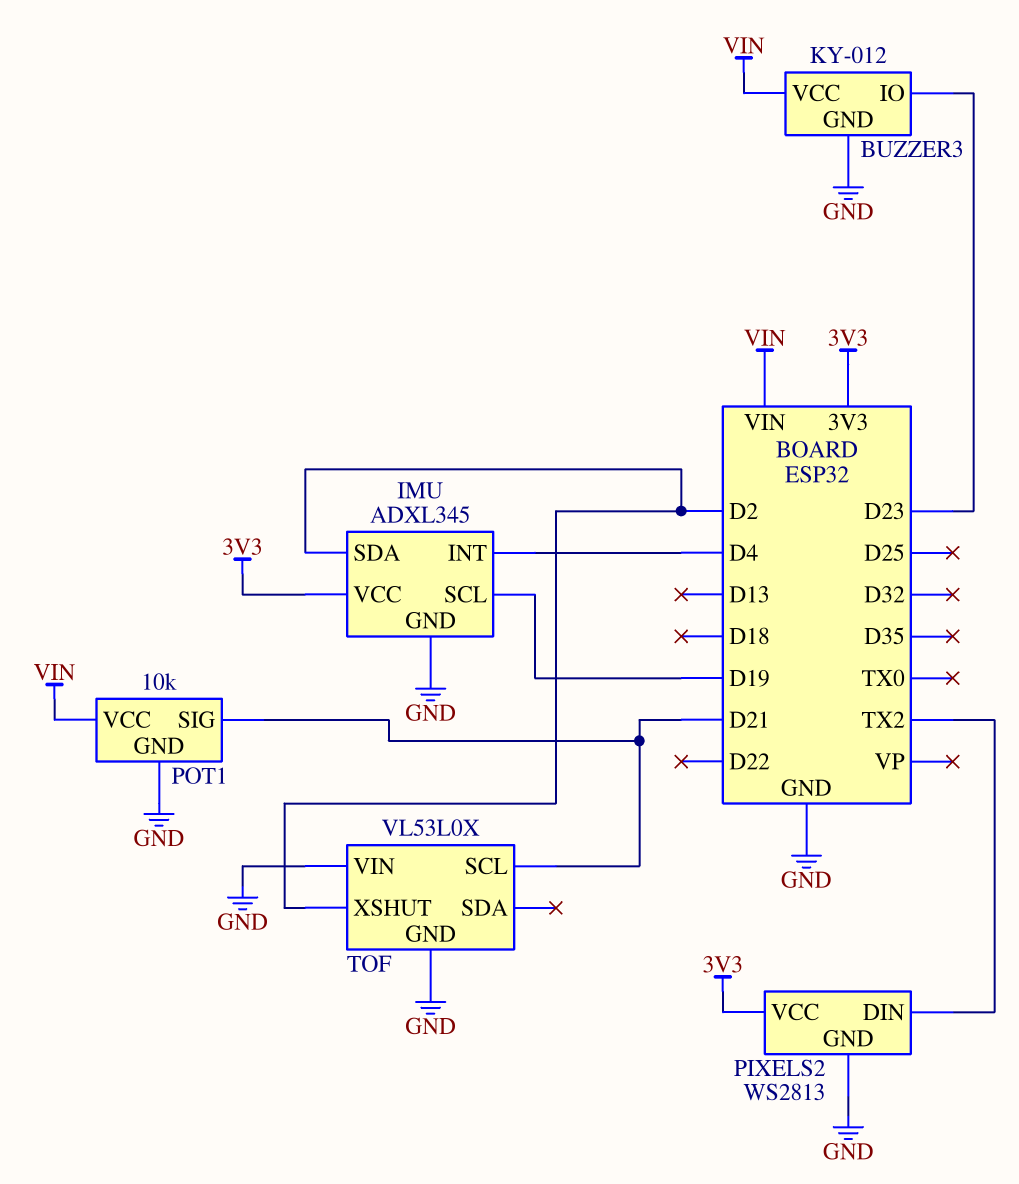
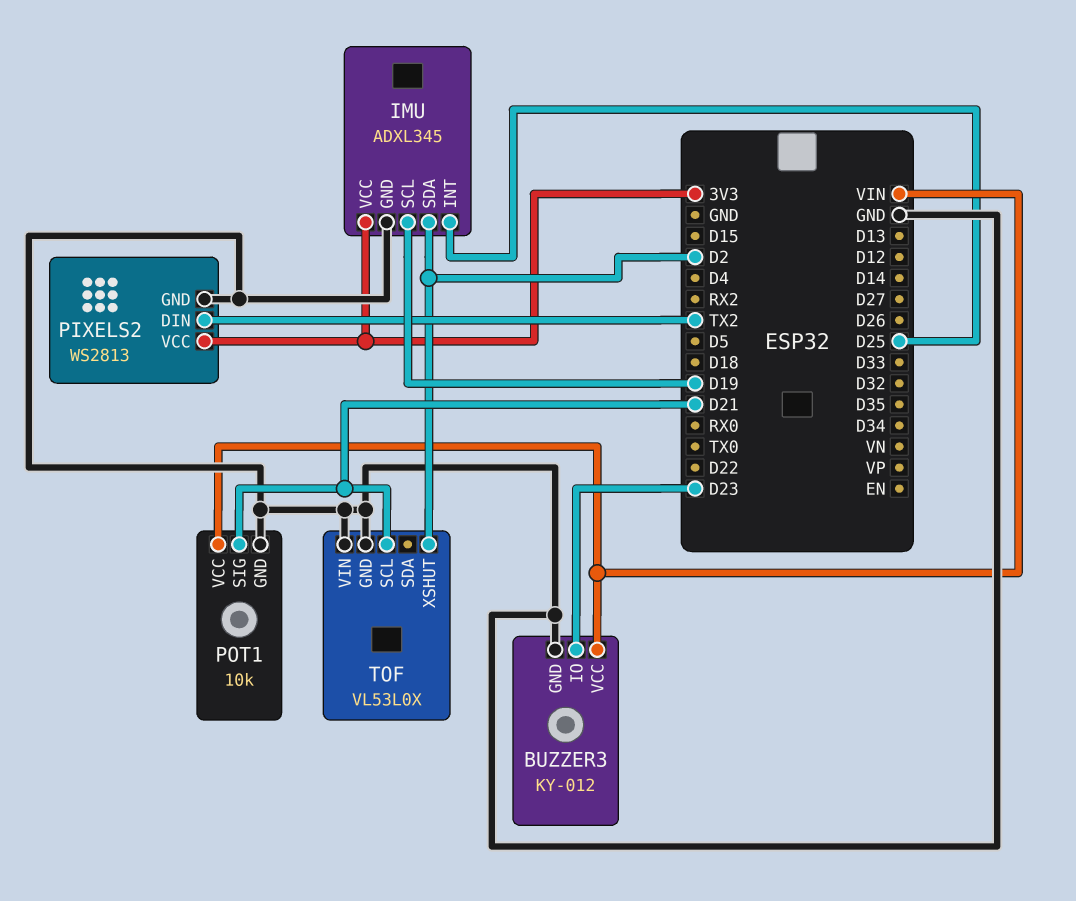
IMU pin INT: D4 -> D25

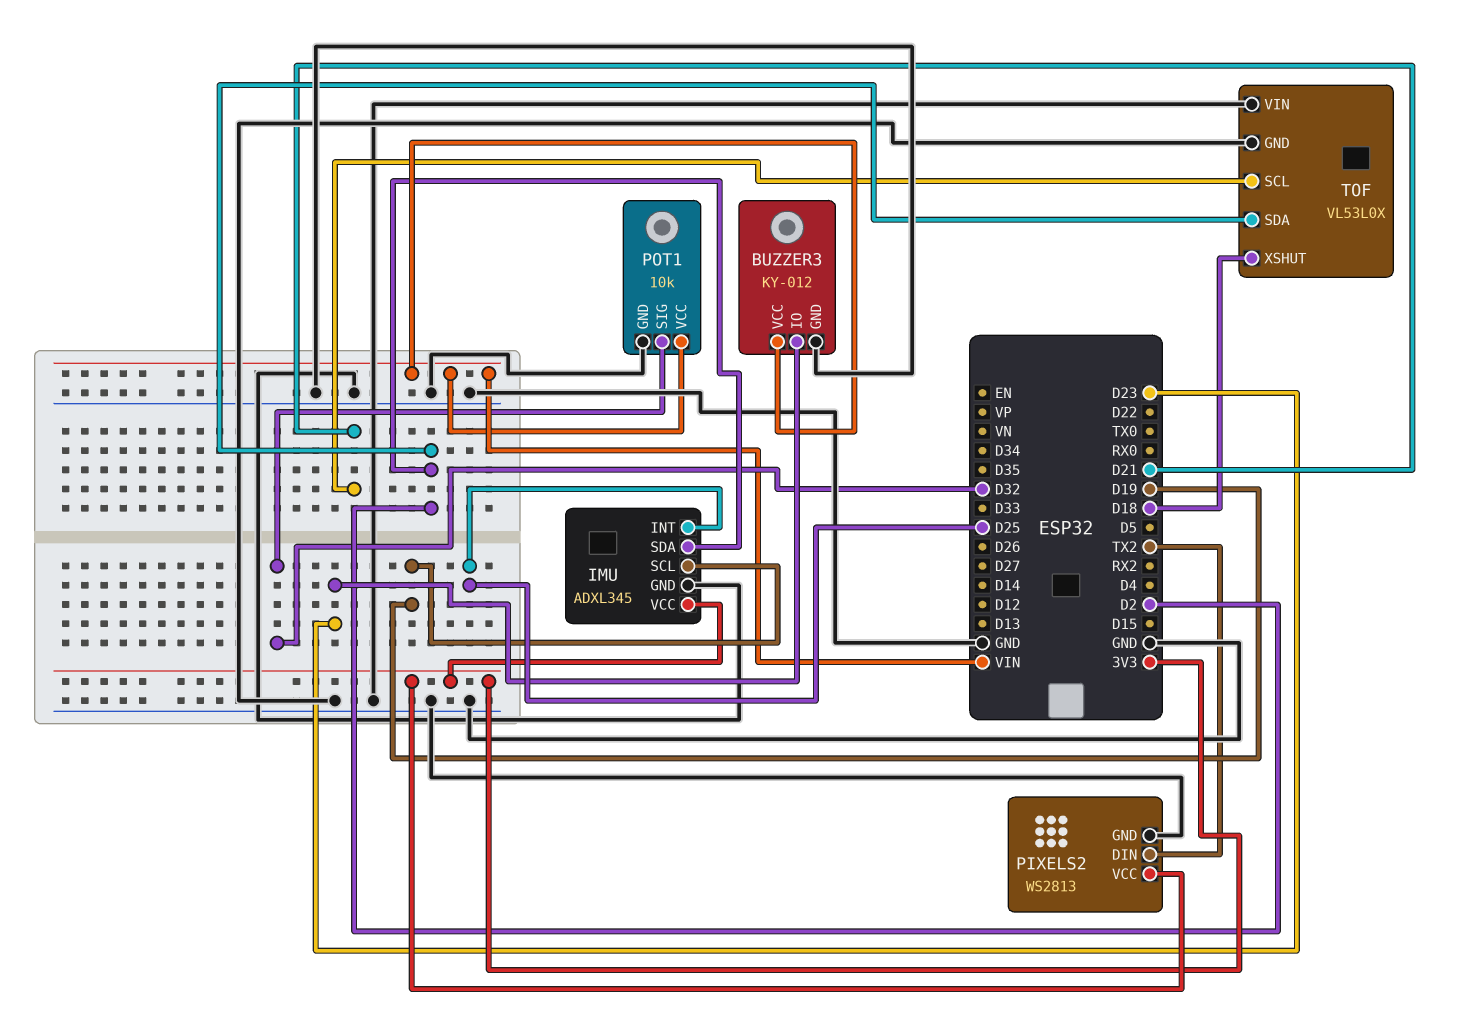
POT1 pin SIG: D21 -> D32
TOF pin SDA: none -> D2
TOF pin XSHUT: D2 -> D18

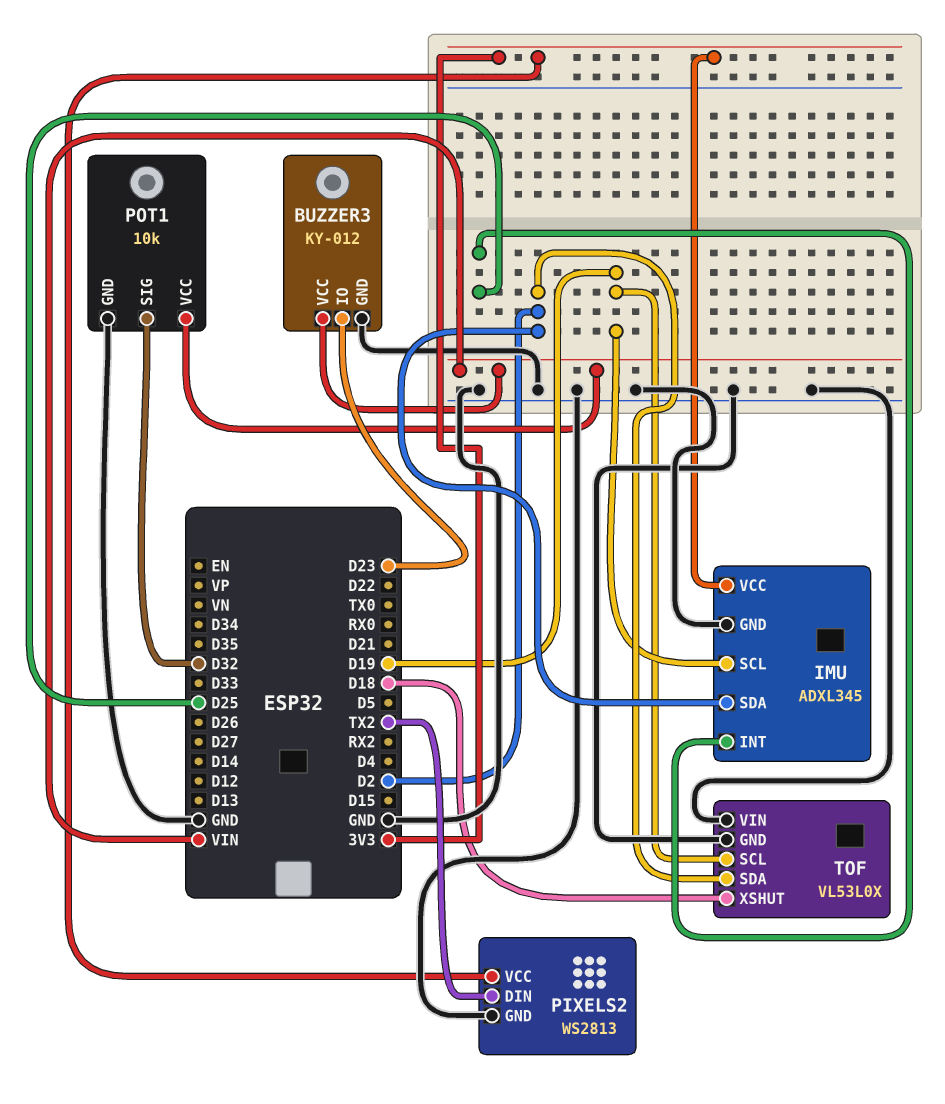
TOF pin SCL: D21 -> D19

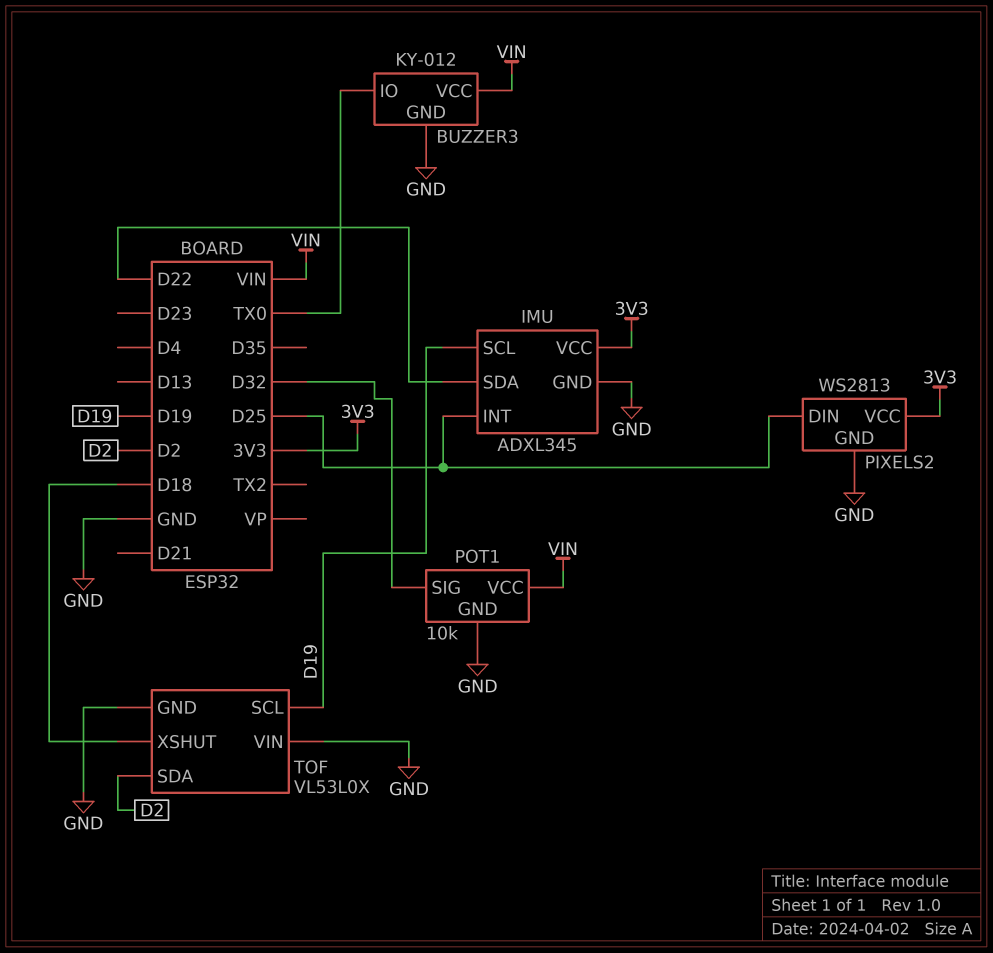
BUZZER3 pin IO: D23 -> TX0
IMU pin SDA: D2 -> D22
PIXELS2 pin DIN: TX2 -> D25

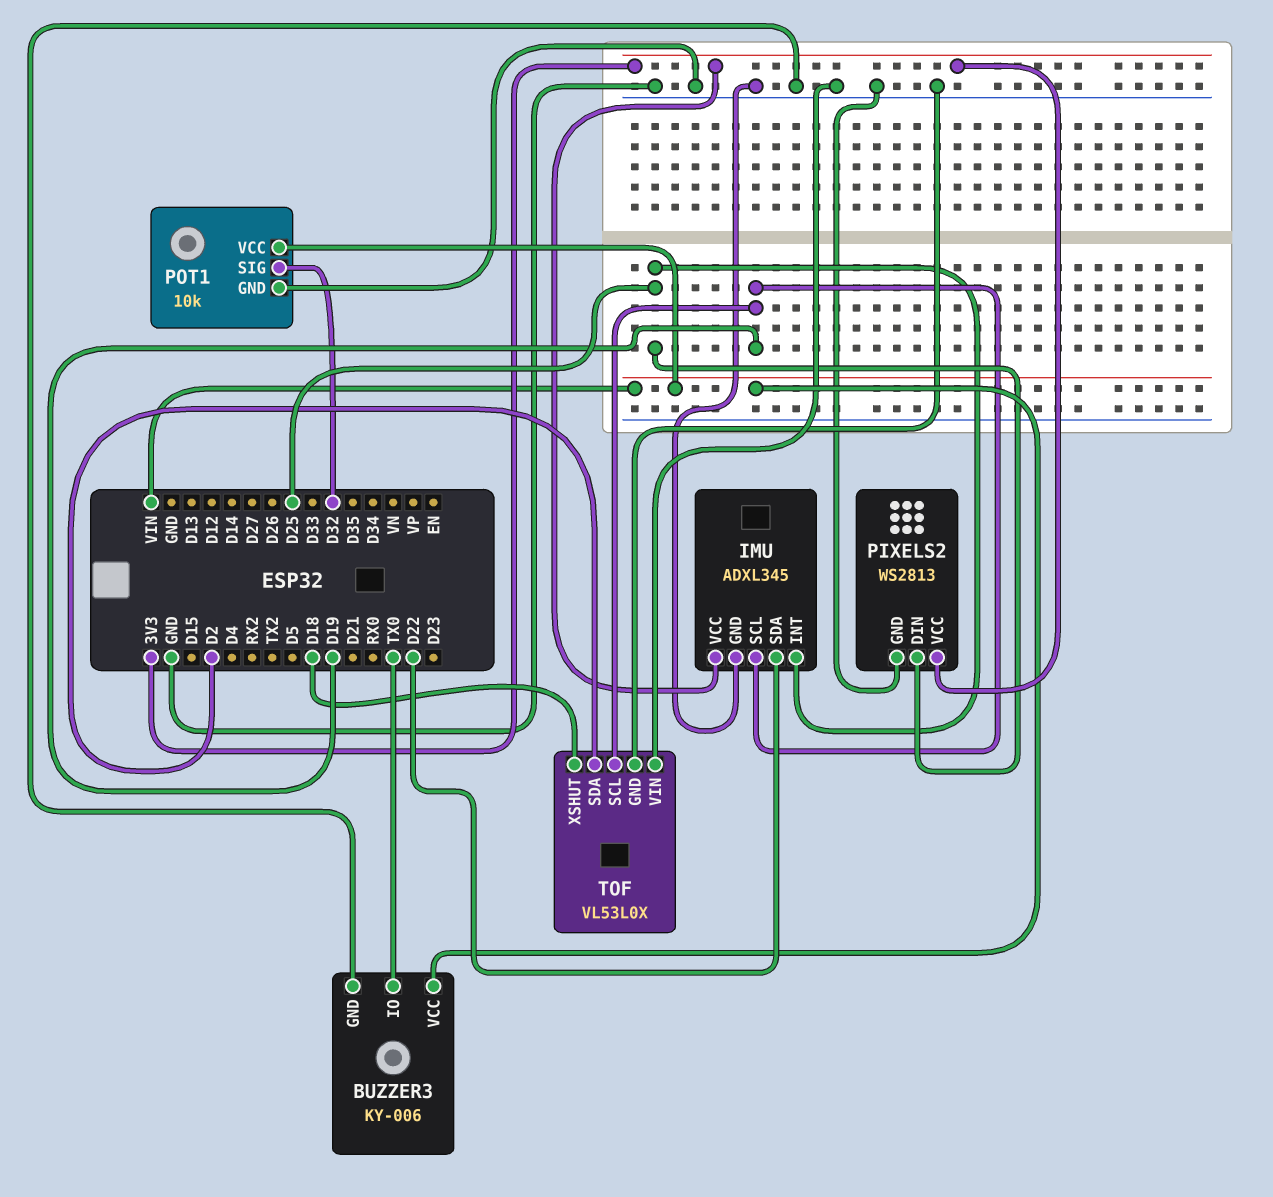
BUZZER3: KY-012 -> KY-006

